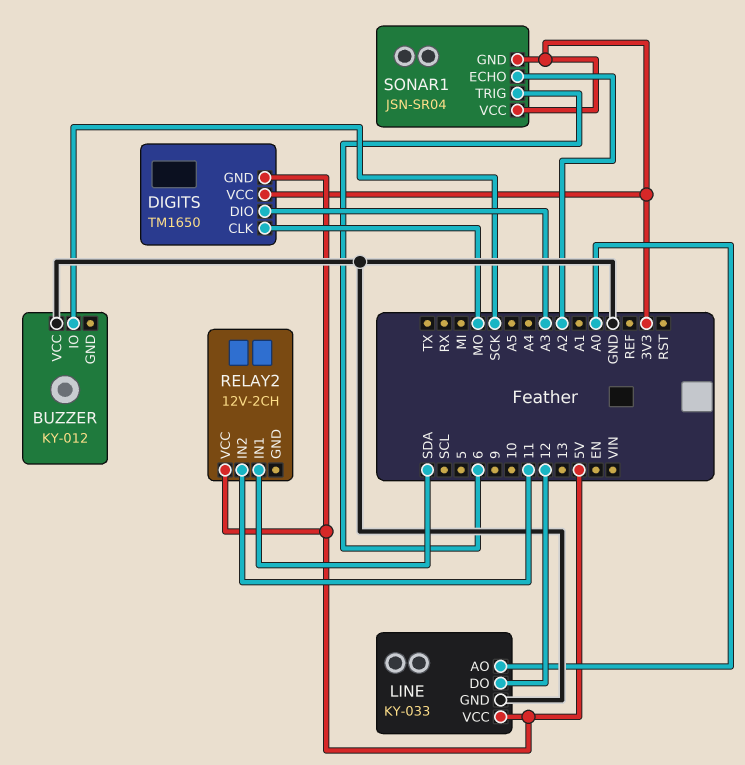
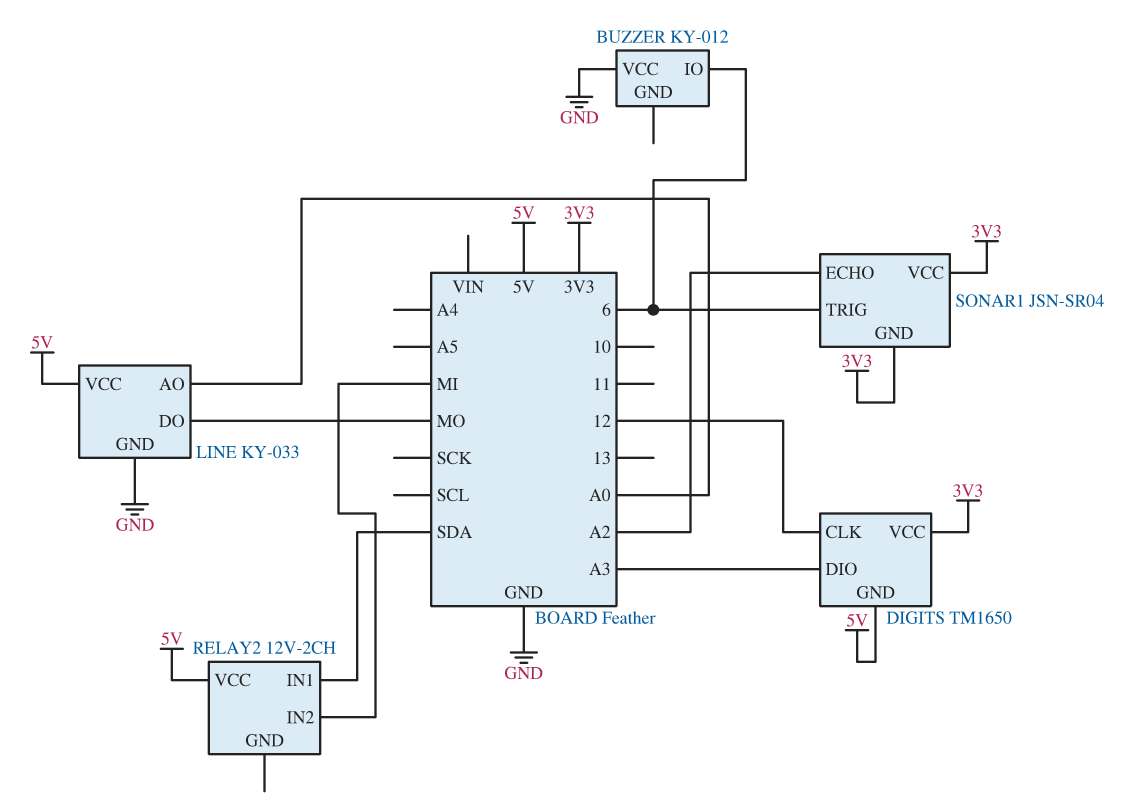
BUZZER pin IO: SCK -> 6
DIGITS pin CLK: MO -> 12
LINE pin DO: 12 -> MO
RELAY2 pin IN2: 11 -> MI

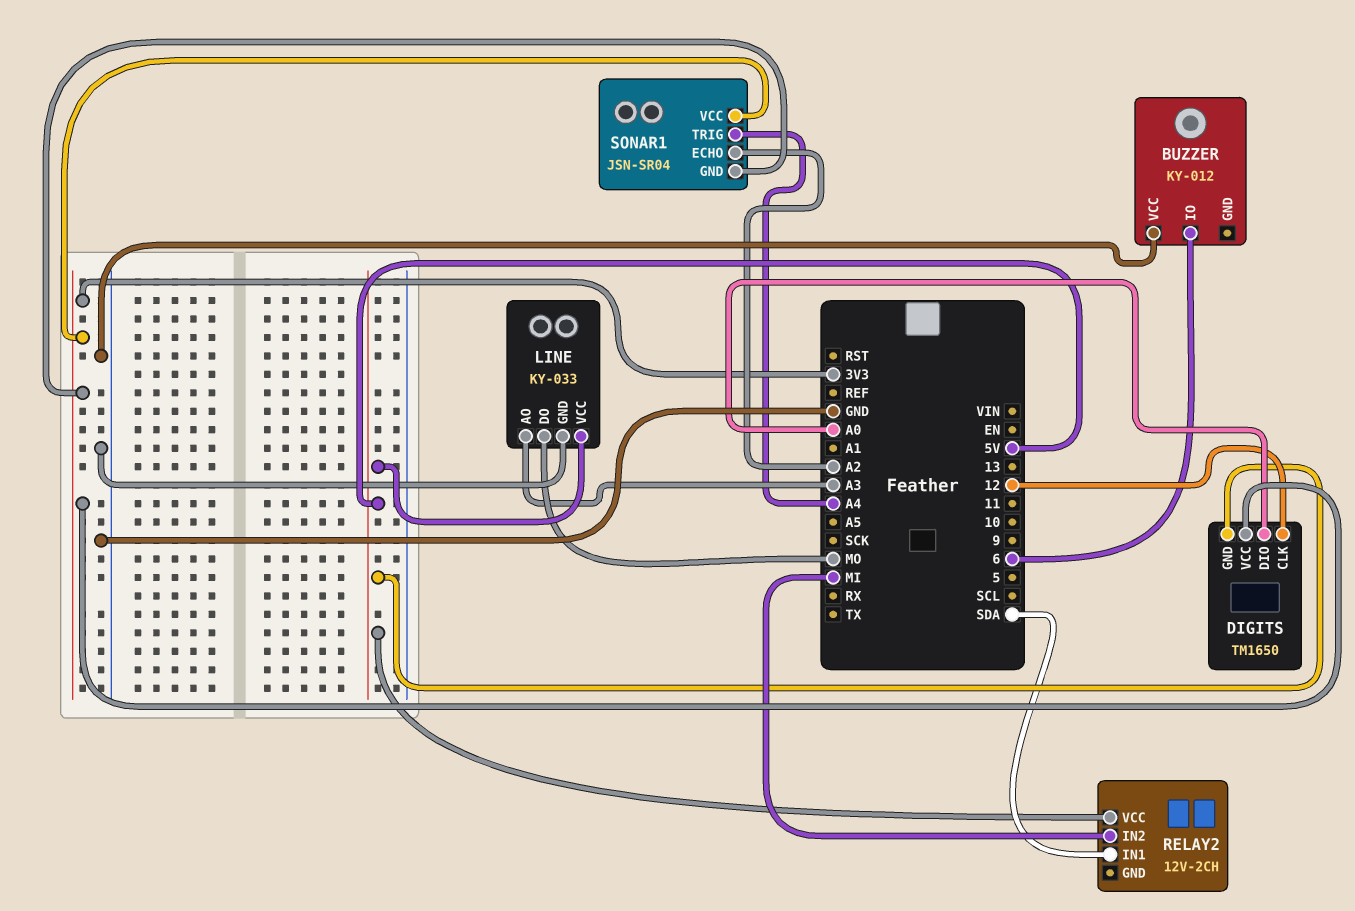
DIGITS pin DIO: A3 -> A0
LINE pin AO: A0 -> A3
SONAR1 pin TRIG: 6 -> A4

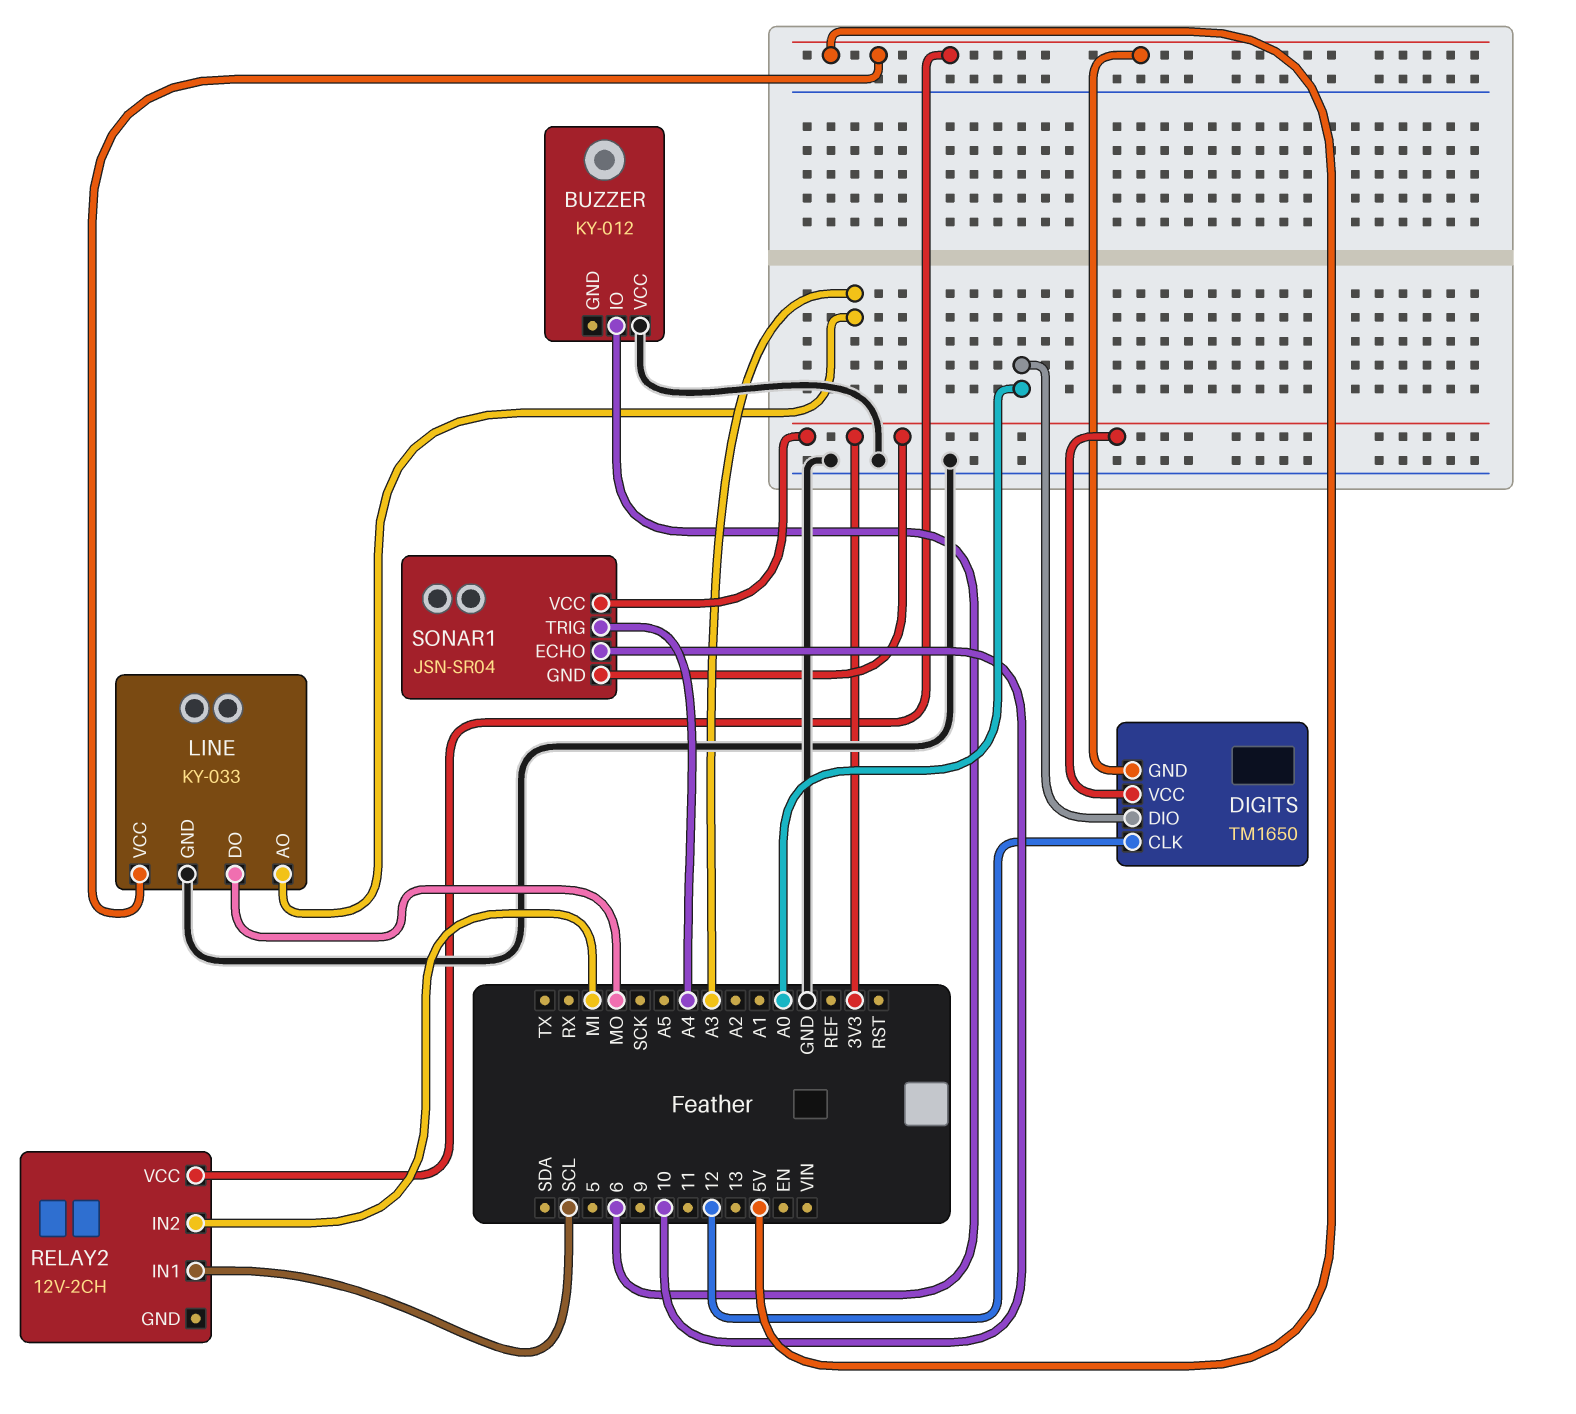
RELAY2 pin IN1: SDA -> SCL
SONAR1 pin ECHO: A2 -> 10

